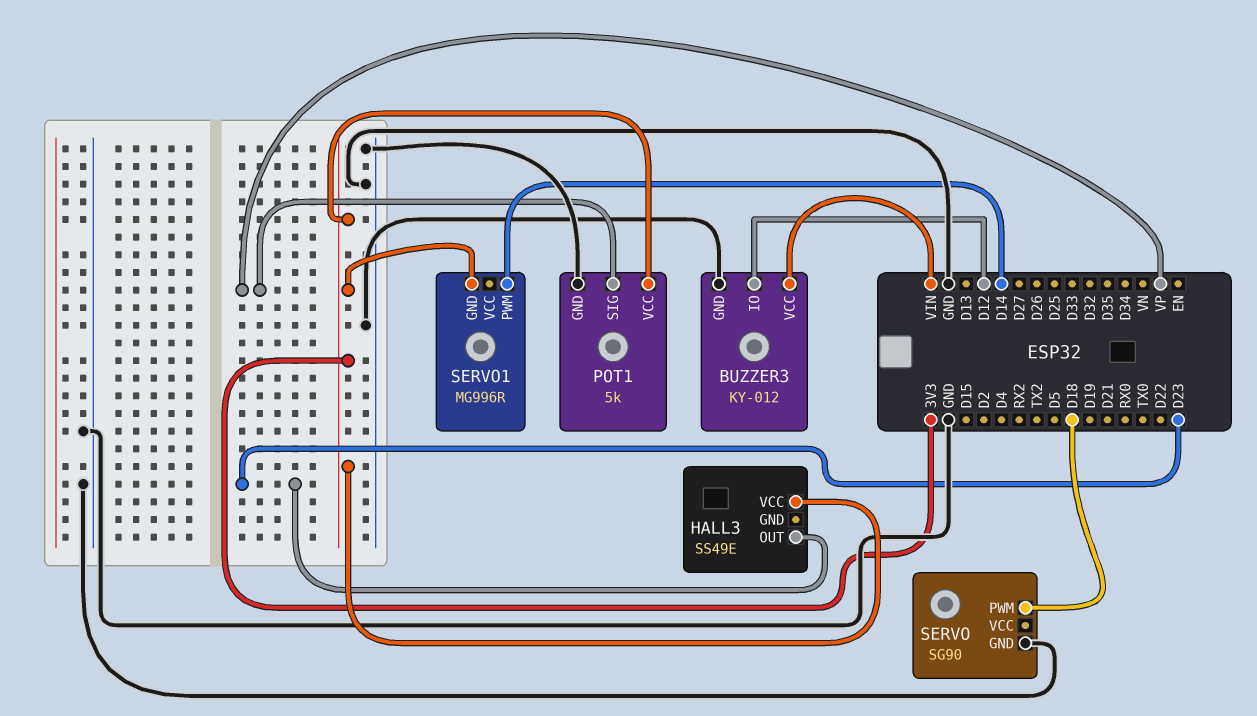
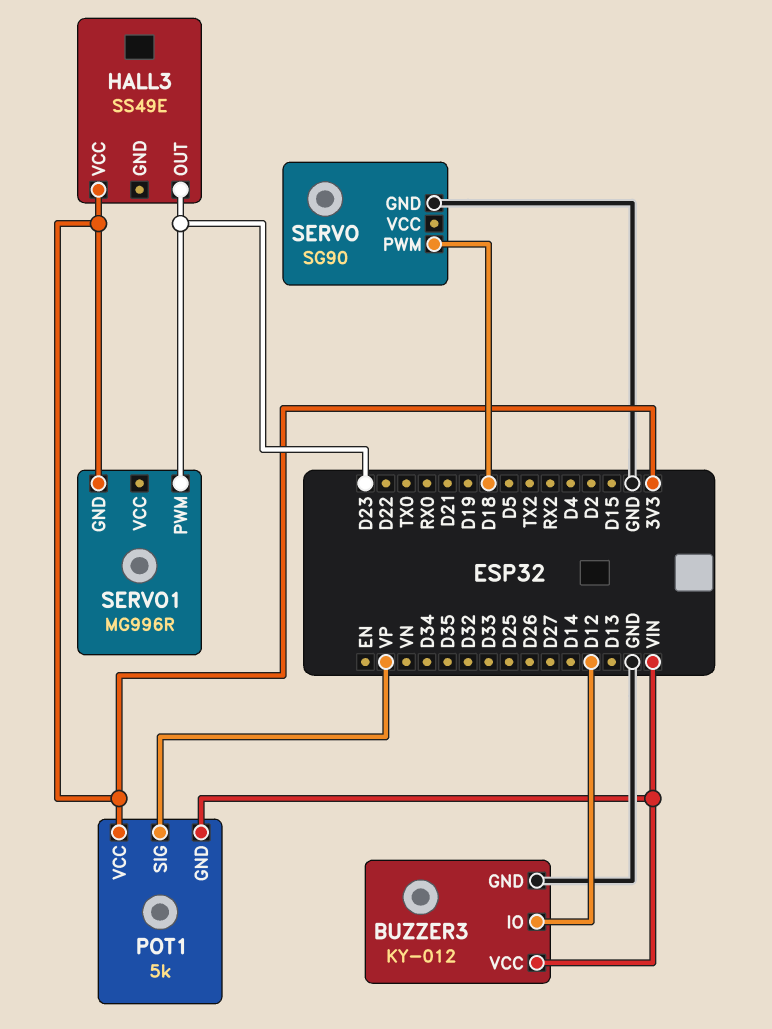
POT1 pin GND: GND -> VIN
SERVO1 pin PWM: D14 -> D23

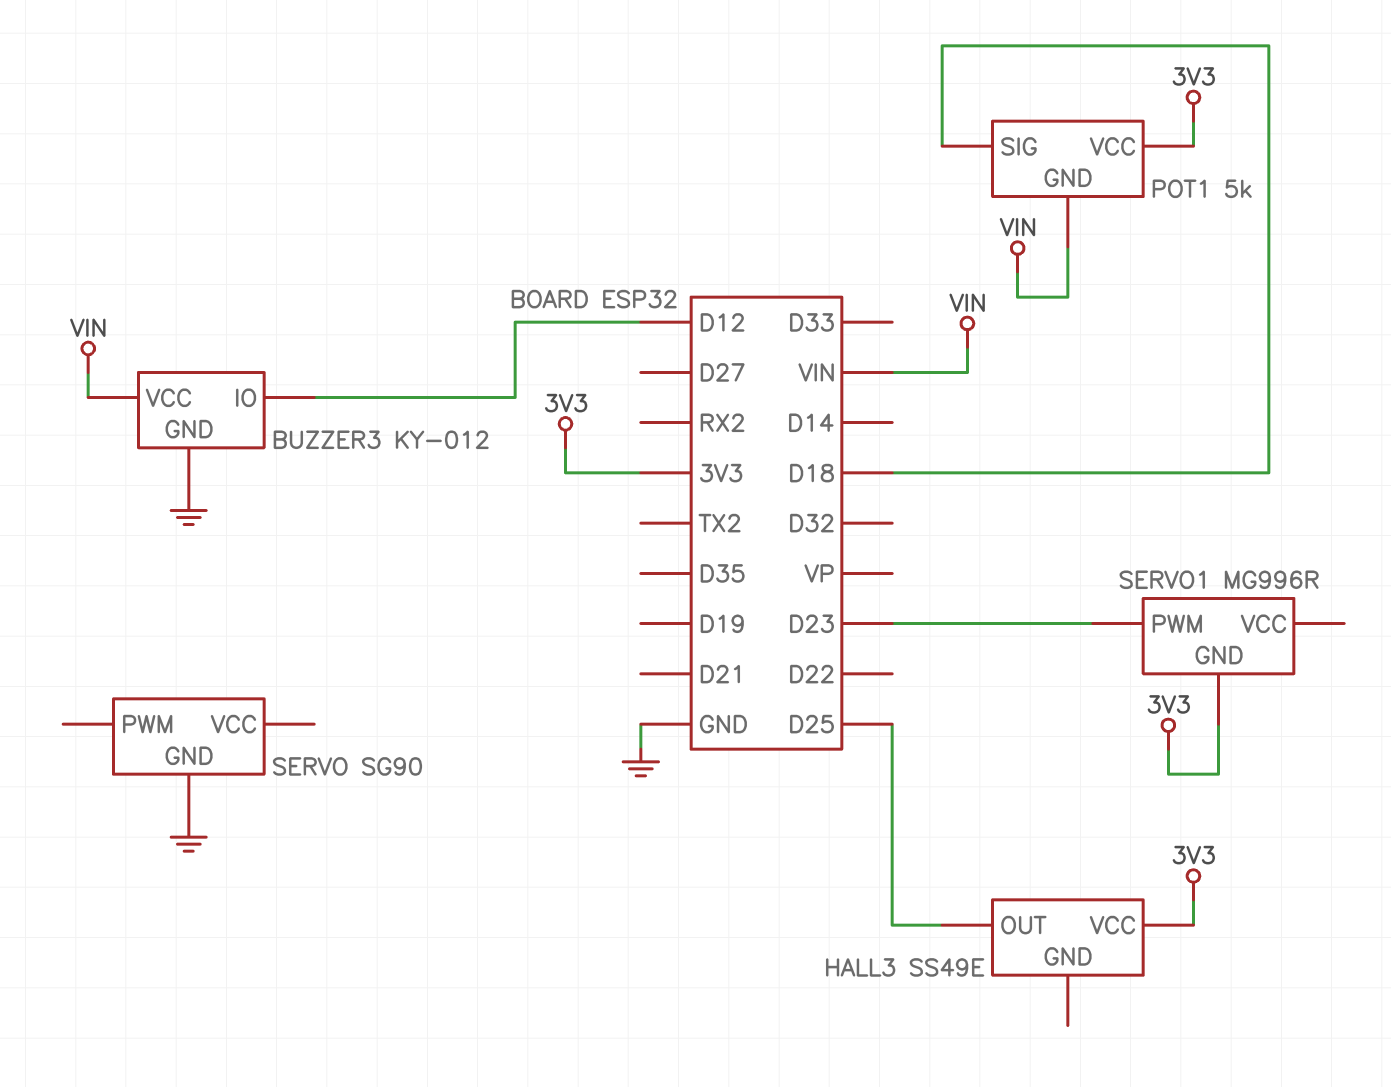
HALL3 pin OUT: D23 -> D25
POT1 pin SIG: VP -> D18
SERVO pin PWM: D18 -> none

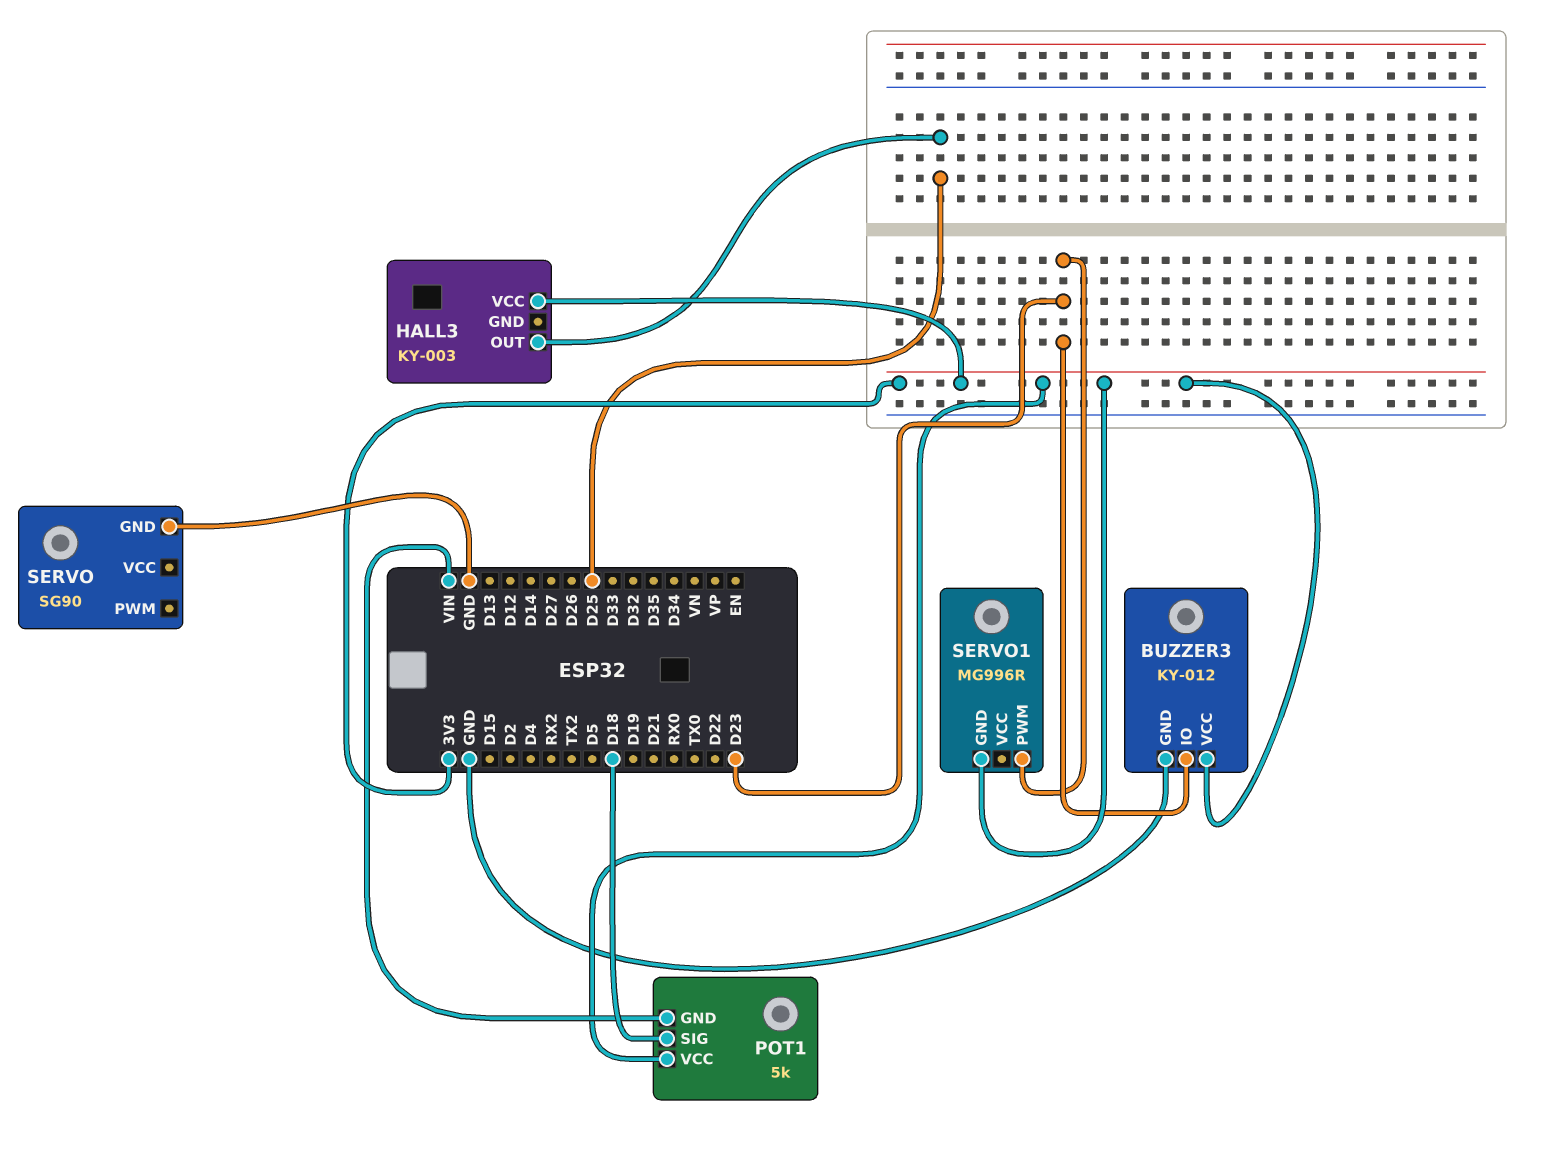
BUZZER3 pin IO: D12 -> D23
BUZZER3 pin VCC: VIN -> 3V3
HALL3: SS49E -> KY-003

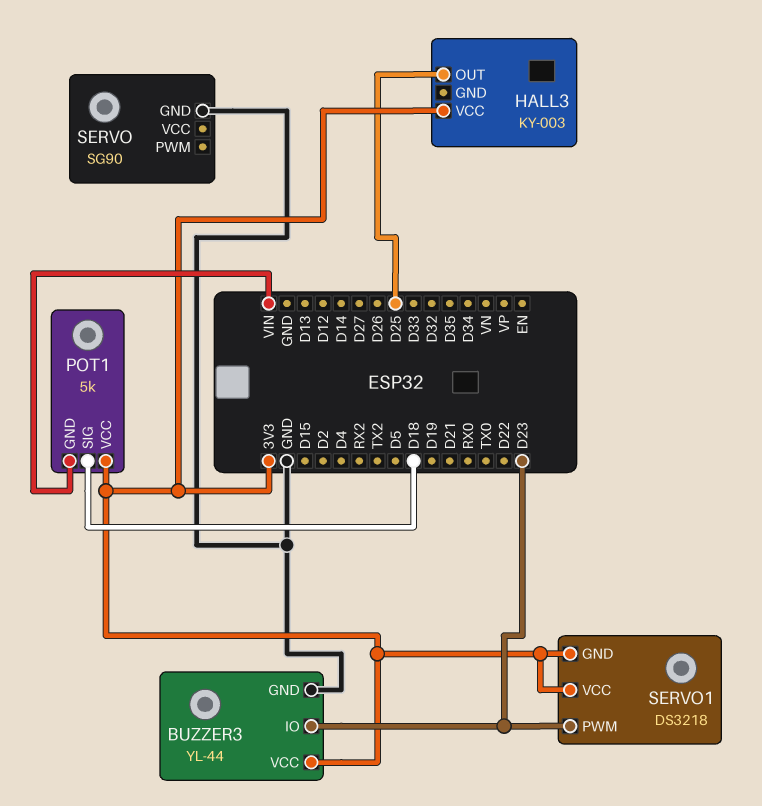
BUZZER3: KY-012 -> YL-44
SERVO1: MG996R -> DS3218
SERVO1 pin VCC: none -> 3V3

